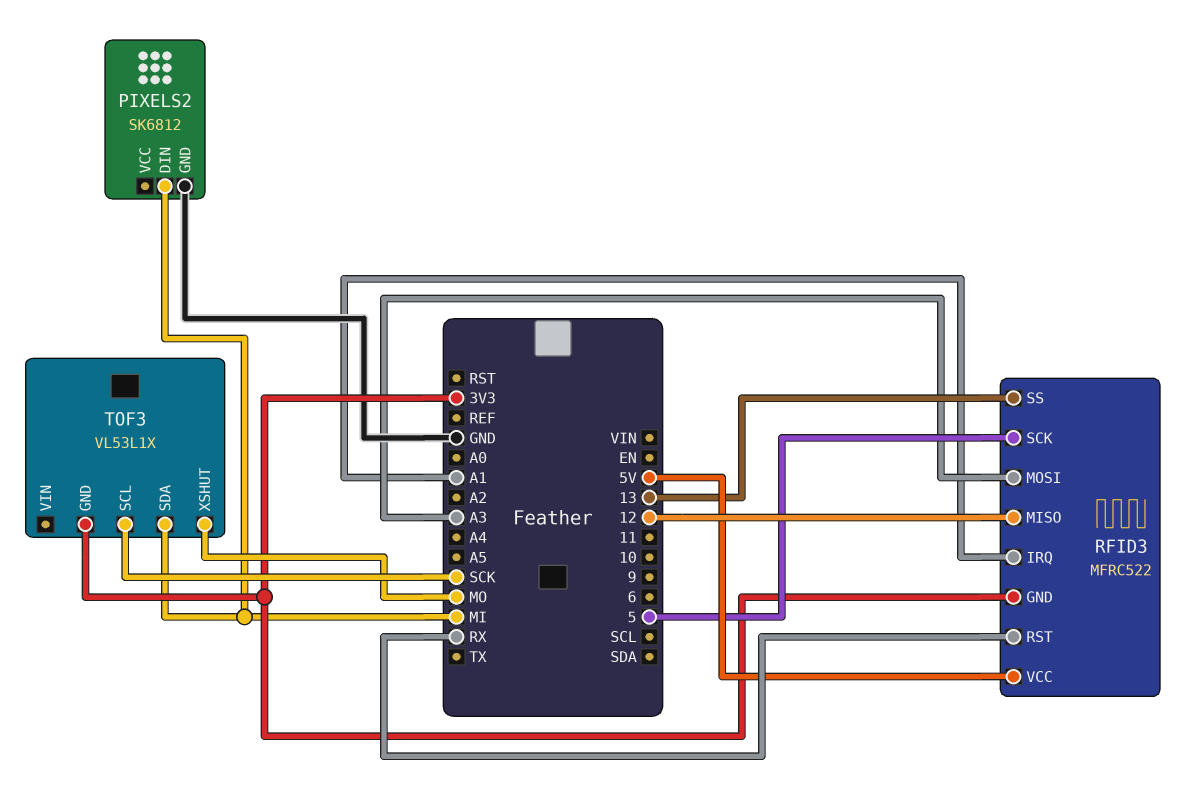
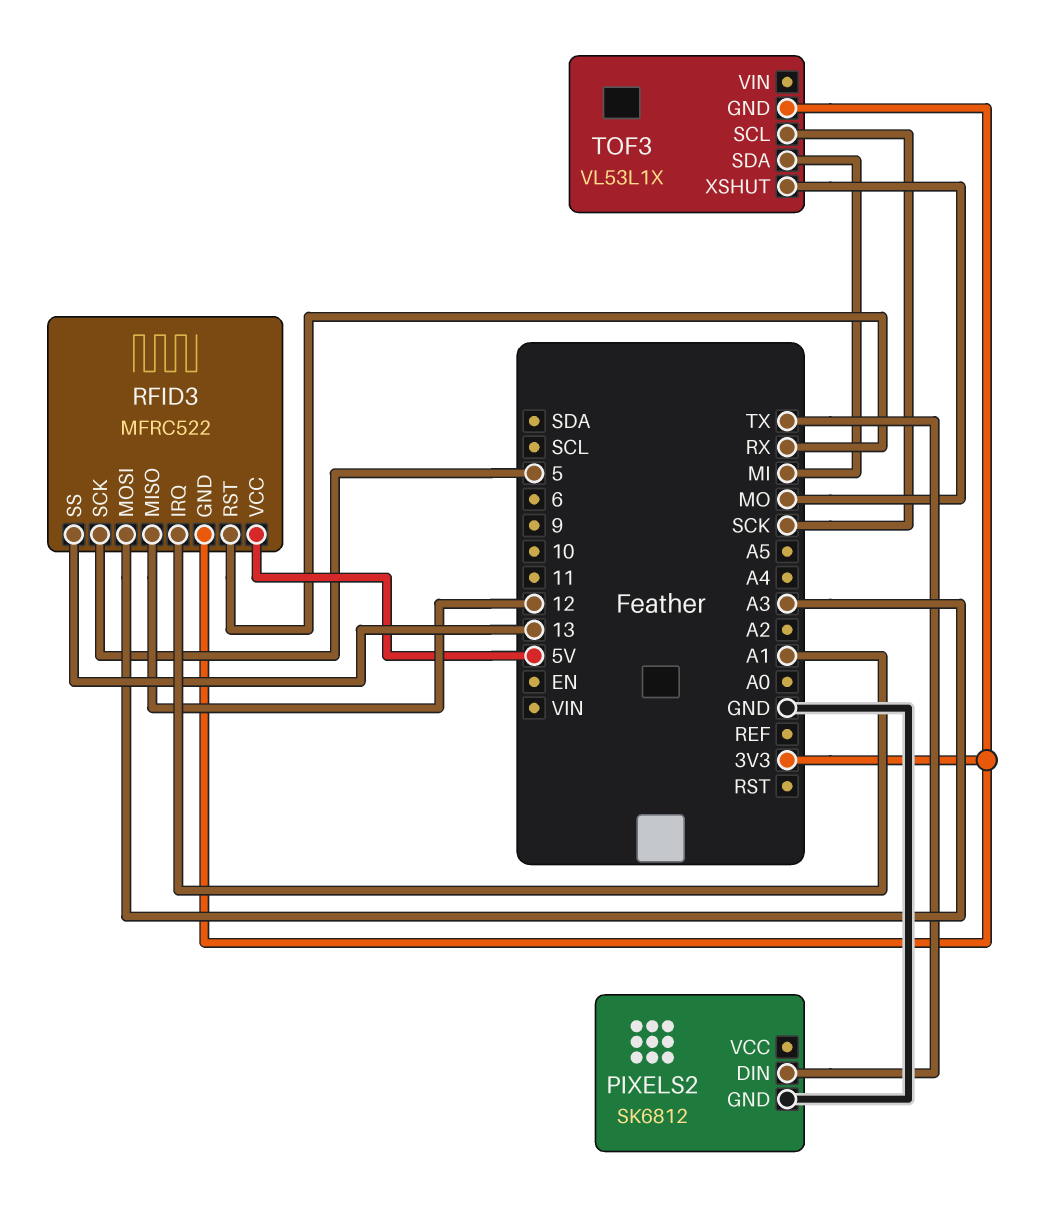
PIXELS2 pin DIN: MI -> TX

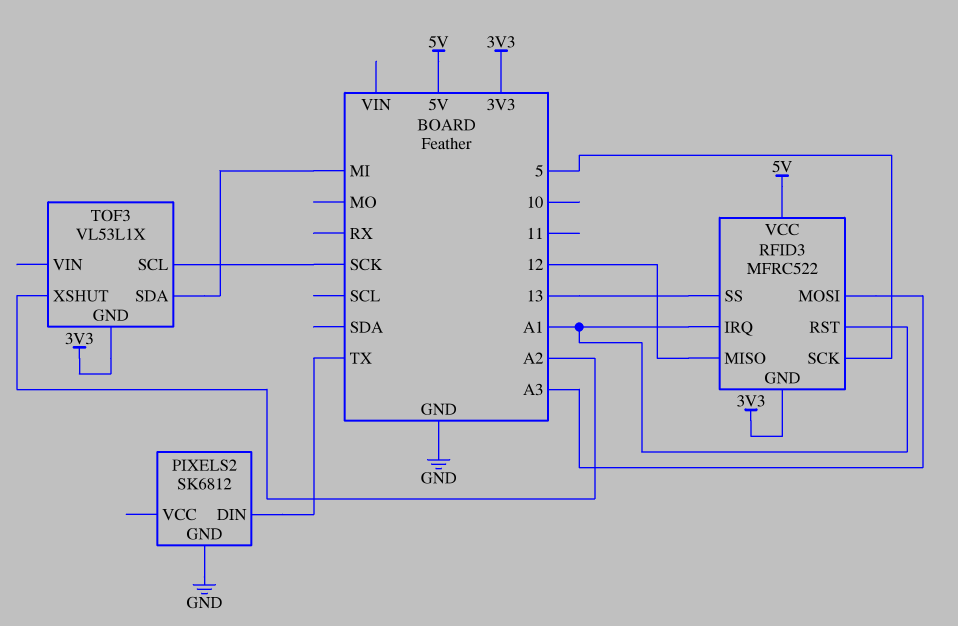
RFID3 pin RST: RX -> A1
TOF3 pin XSHUT: MO -> A2

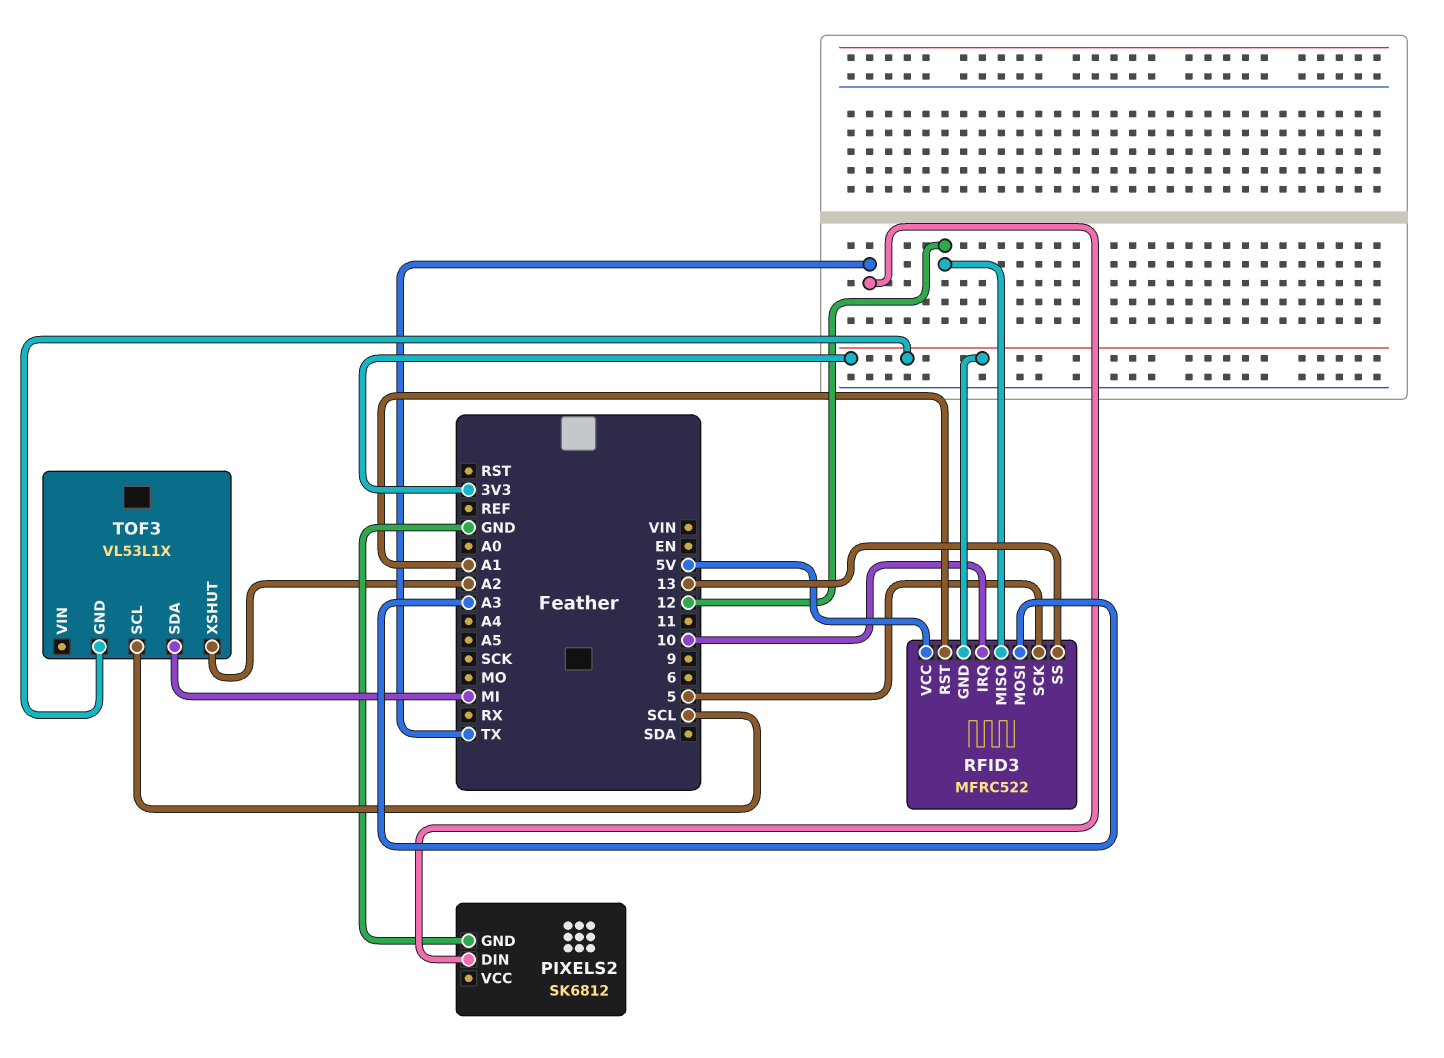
RFID3 pin IRQ: A1 -> 10
TOF3 pin SCL: SCK -> SCL

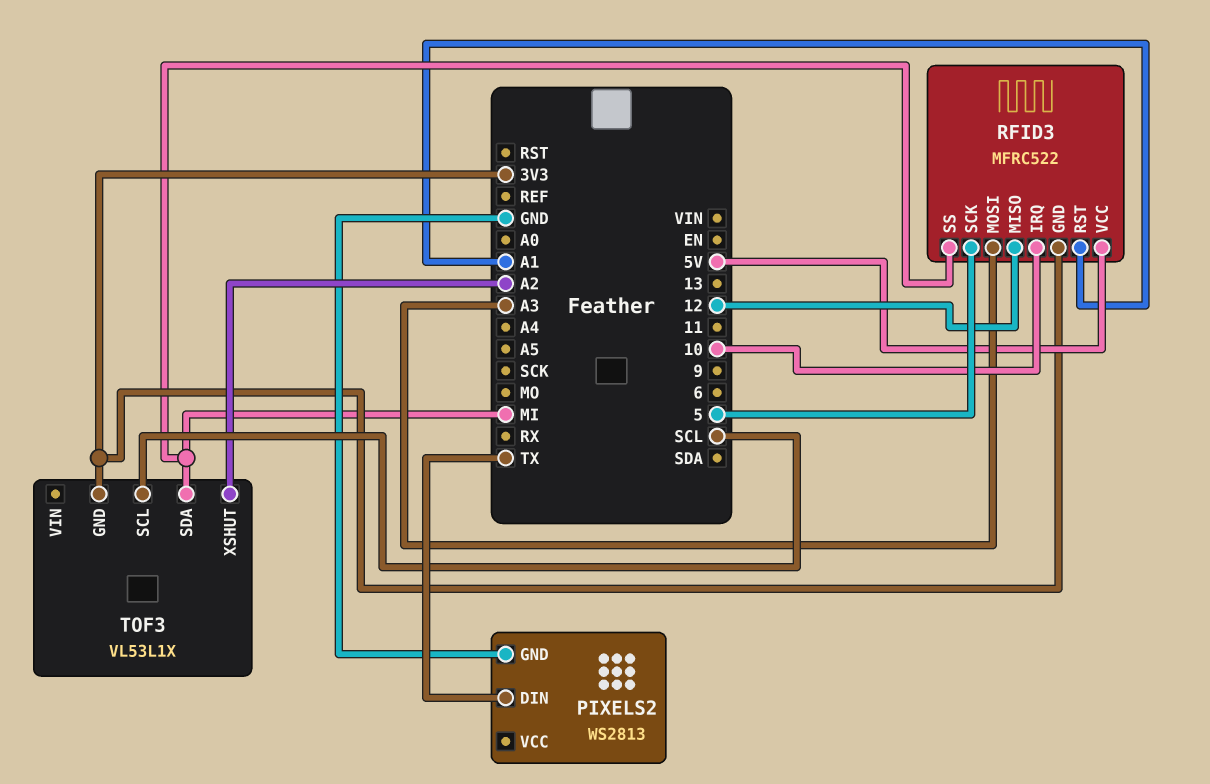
PIXELS2: SK6812 -> WS2813
RFID3 pin SS: 13 -> MI

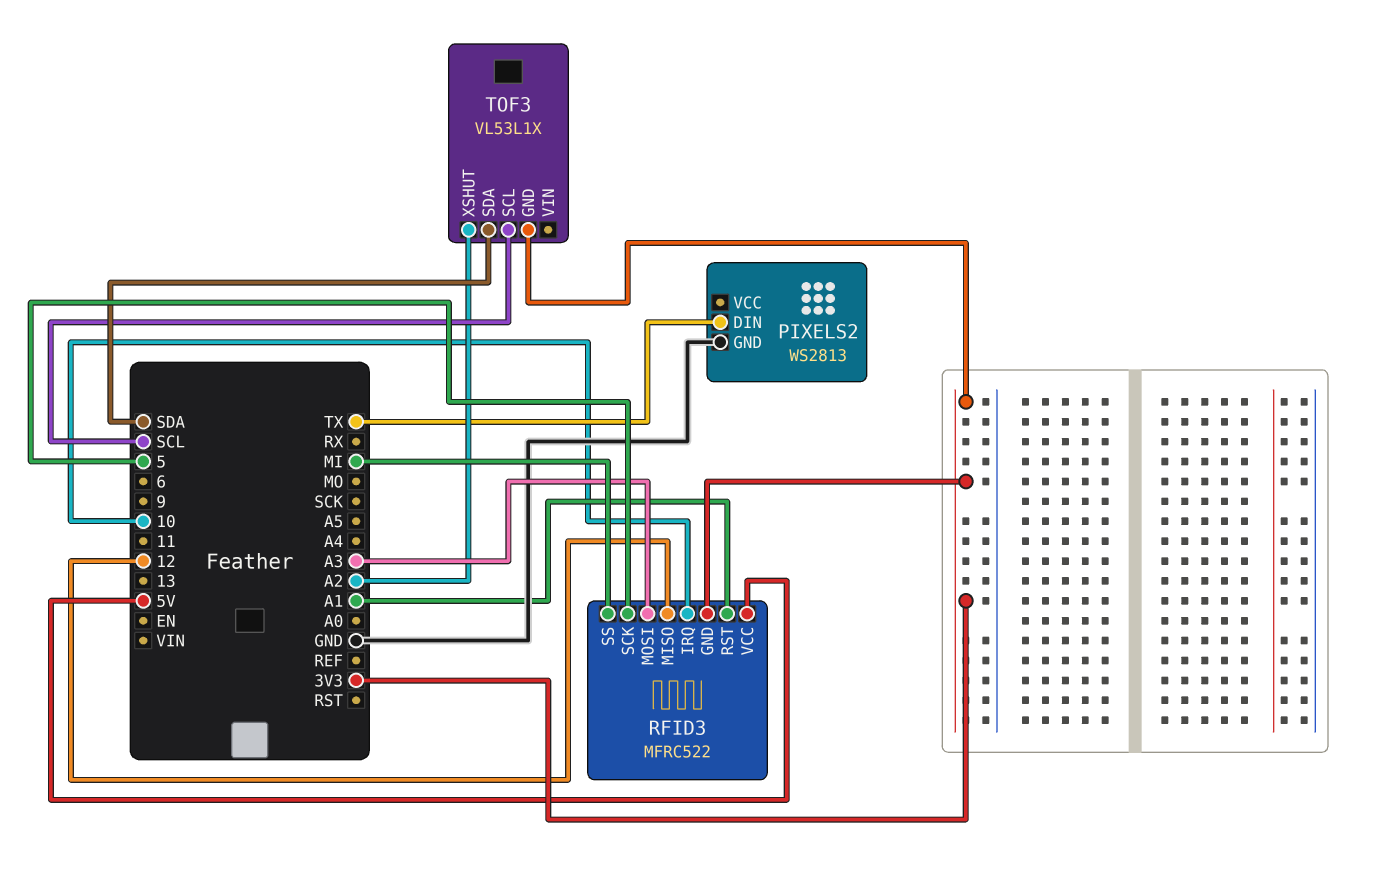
TOF3 pin SDA: MI -> SDA

